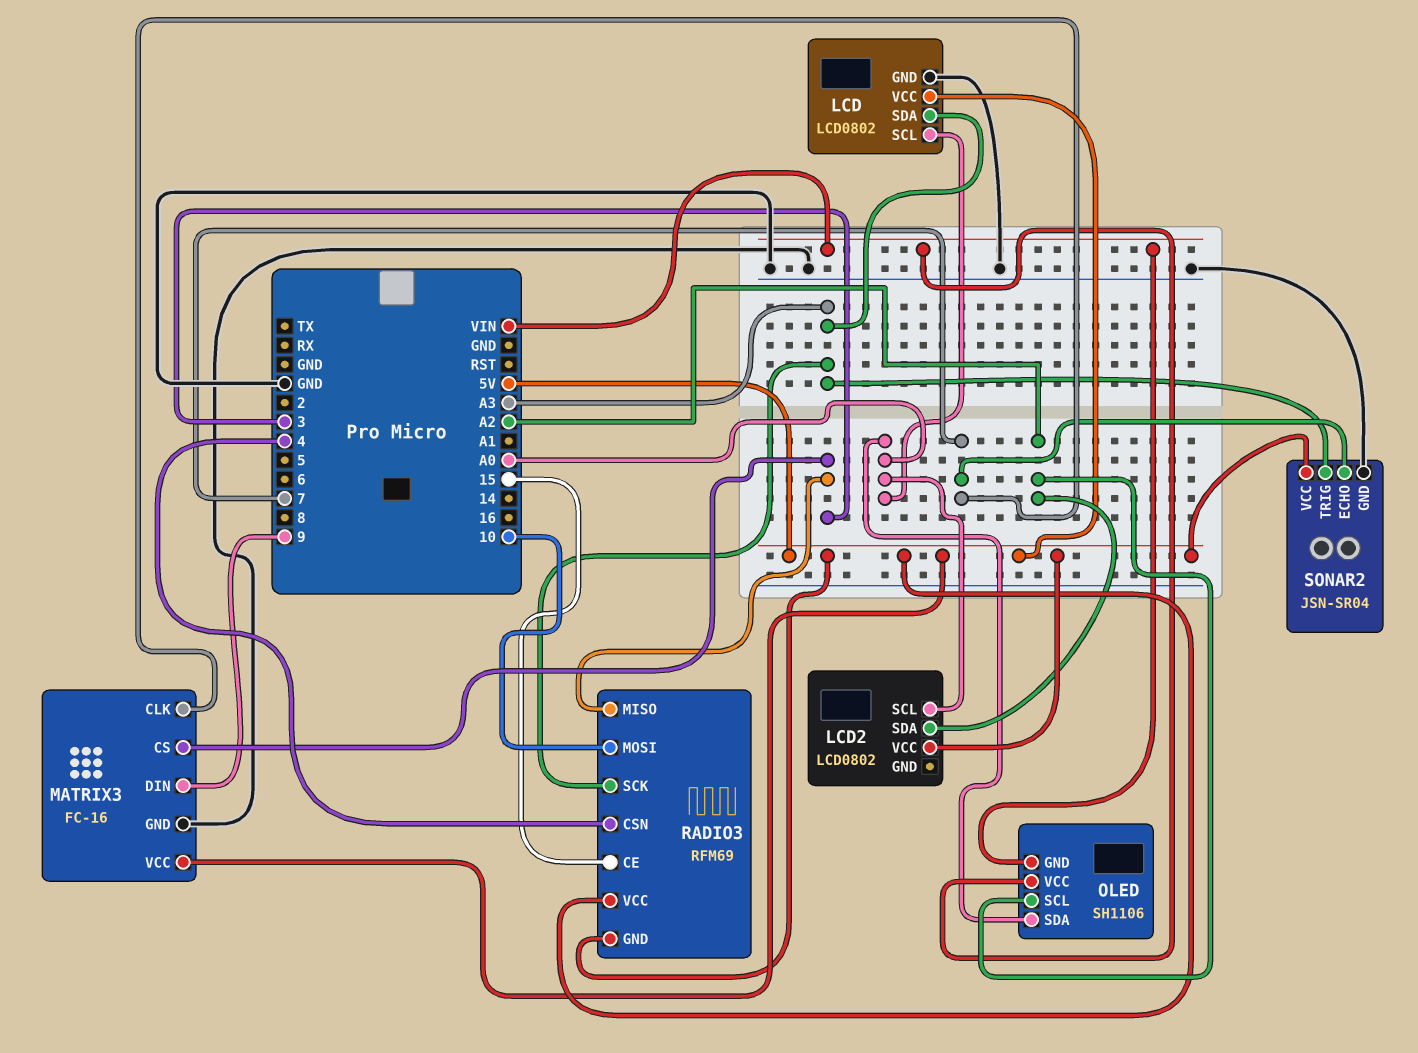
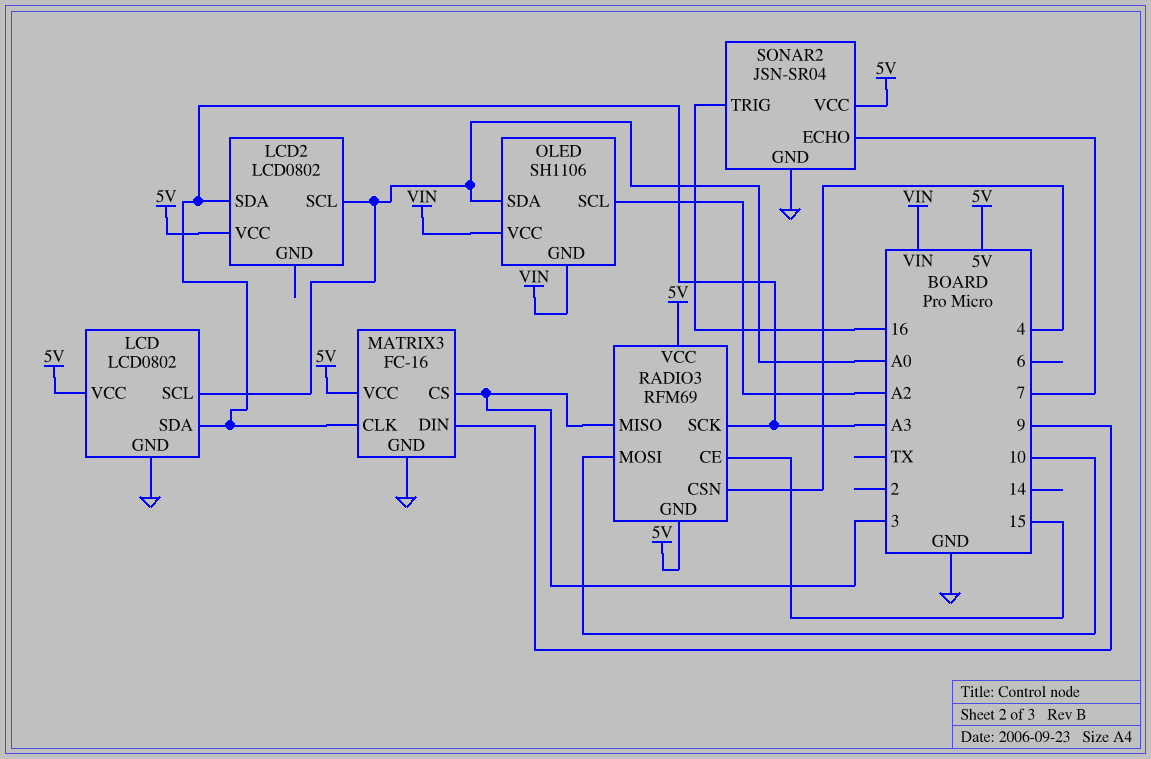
LCD2 pin SDA: A2 -> A3
MATRIX3 pin CLK: 7 -> A3
SONAR2 pin TRIG: A3 -> 16

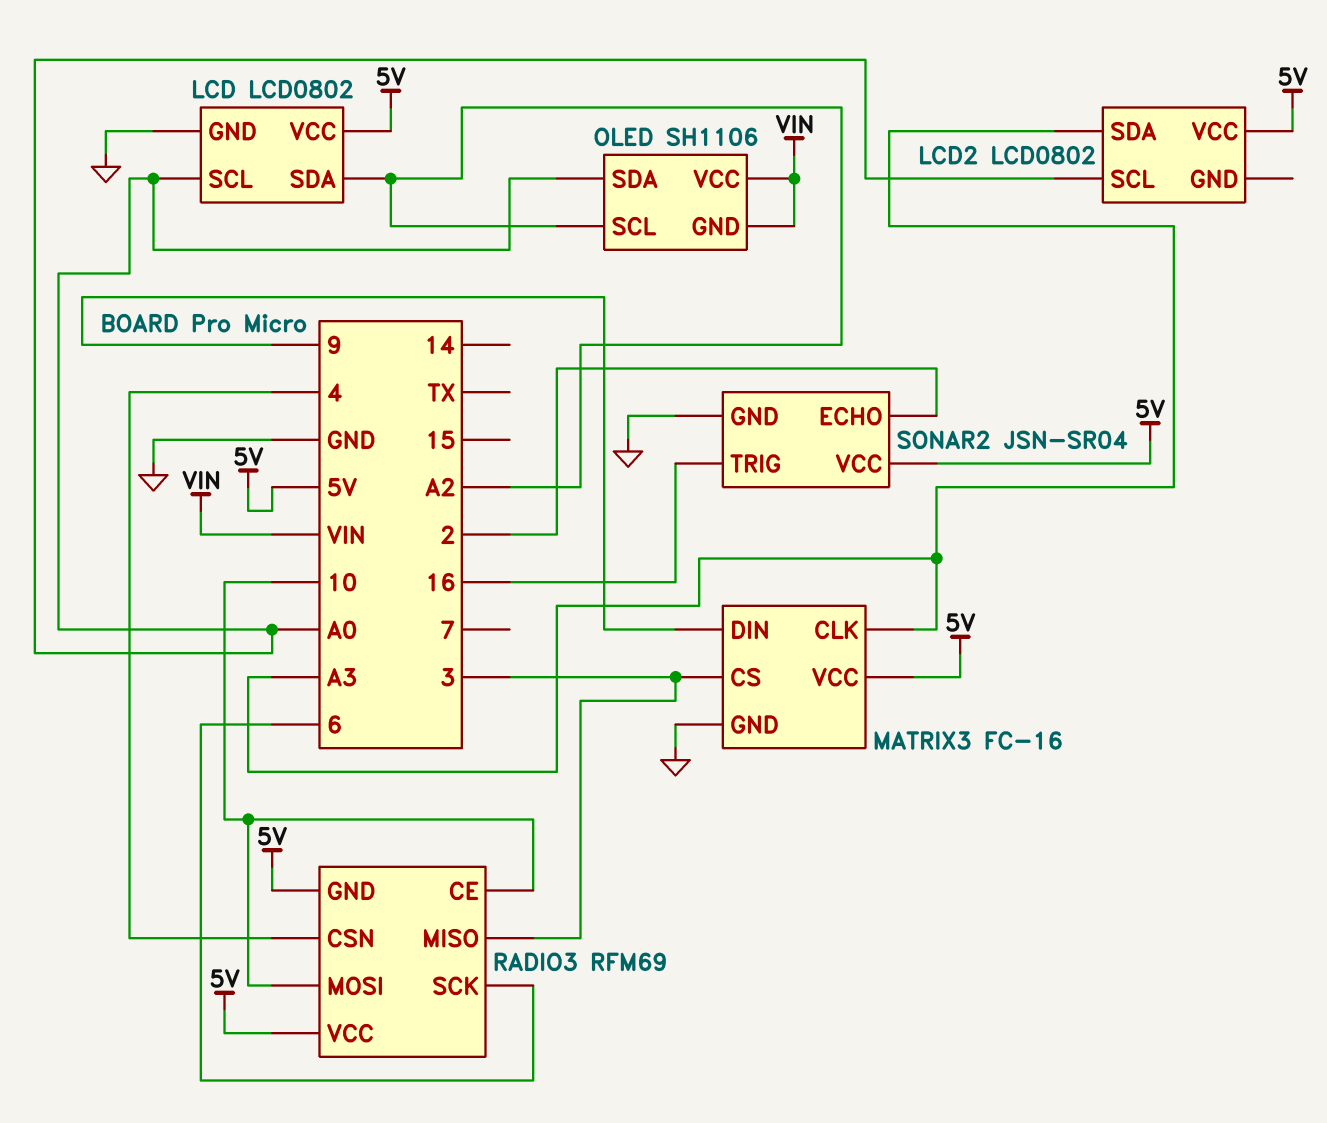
LCD pin SDA: A3 -> A2
RADIO3 pin CE: 15 -> 10
RADIO3 pin SCK: A3 -> 6
SONAR2 pin ECHO: 7 -> 2

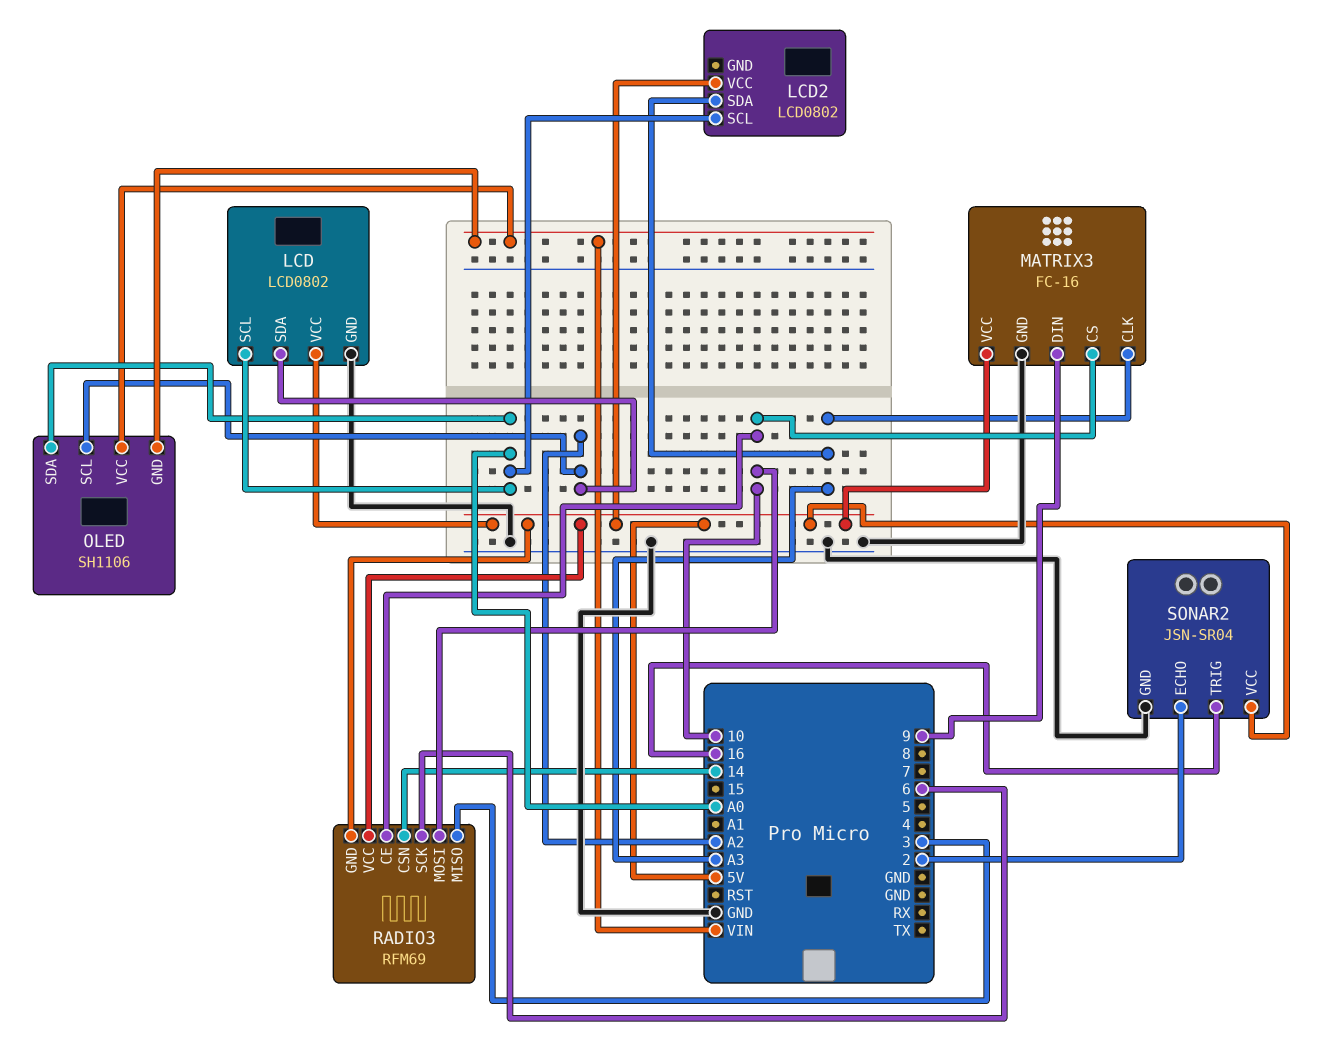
MATRIX3 pin CS: 3 -> 10
RADIO3 pin CSN: 4 -> 14

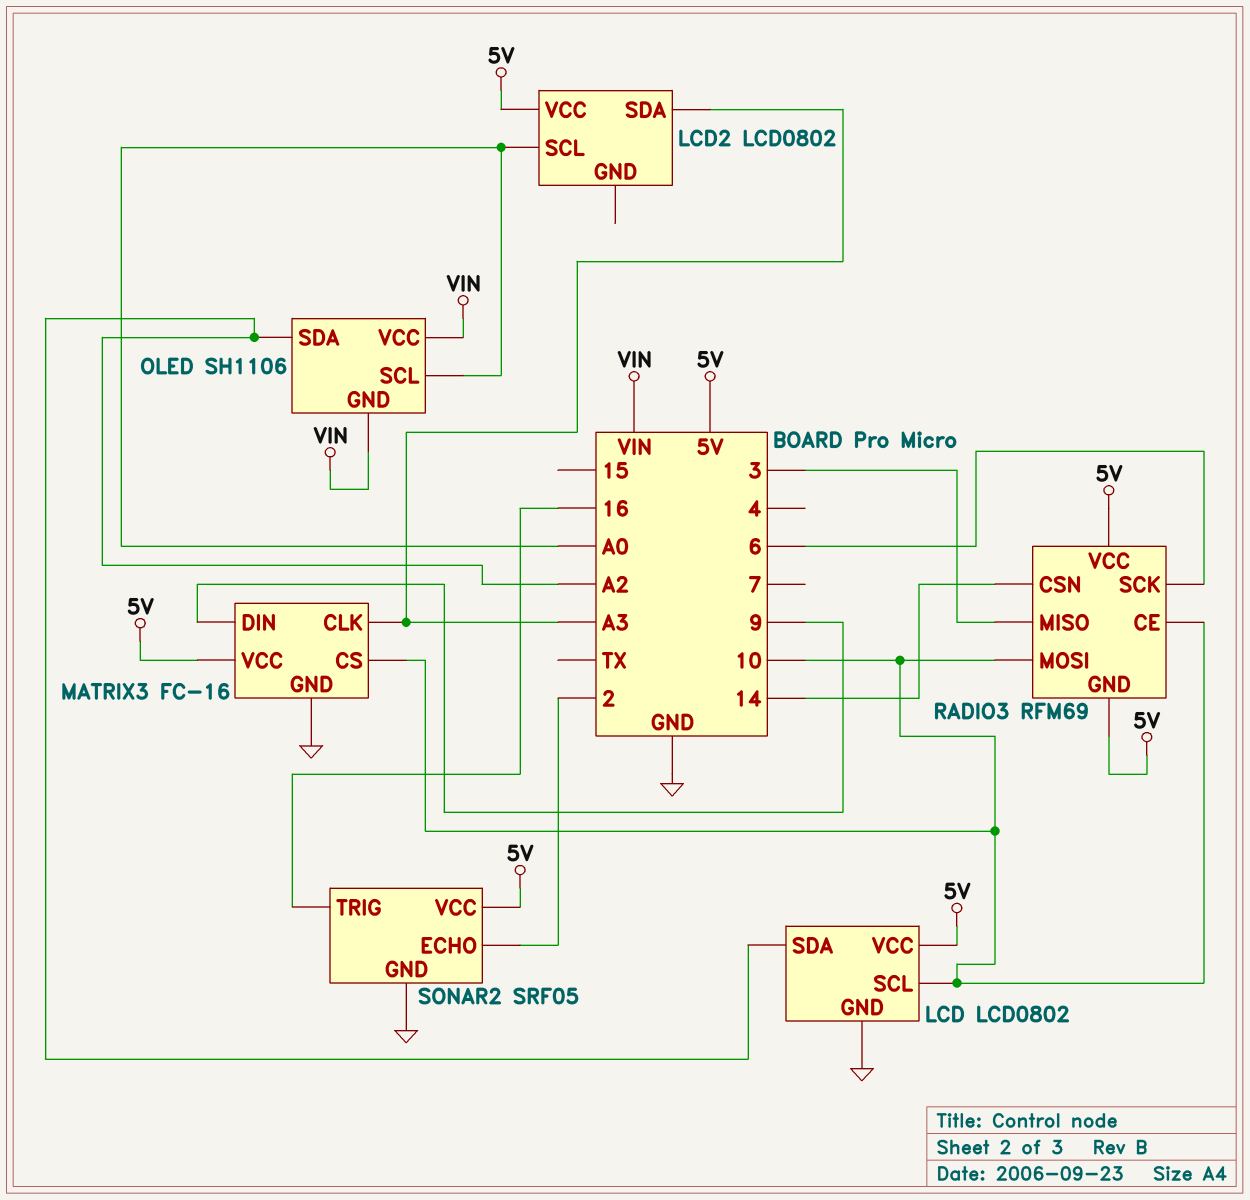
LCD pin SCL: A0 -> 10
OLED pin SCL: A2 -> A0
OLED pin SDA: A0 -> A2
SONAR2: JSN-SR04 -> SRF05

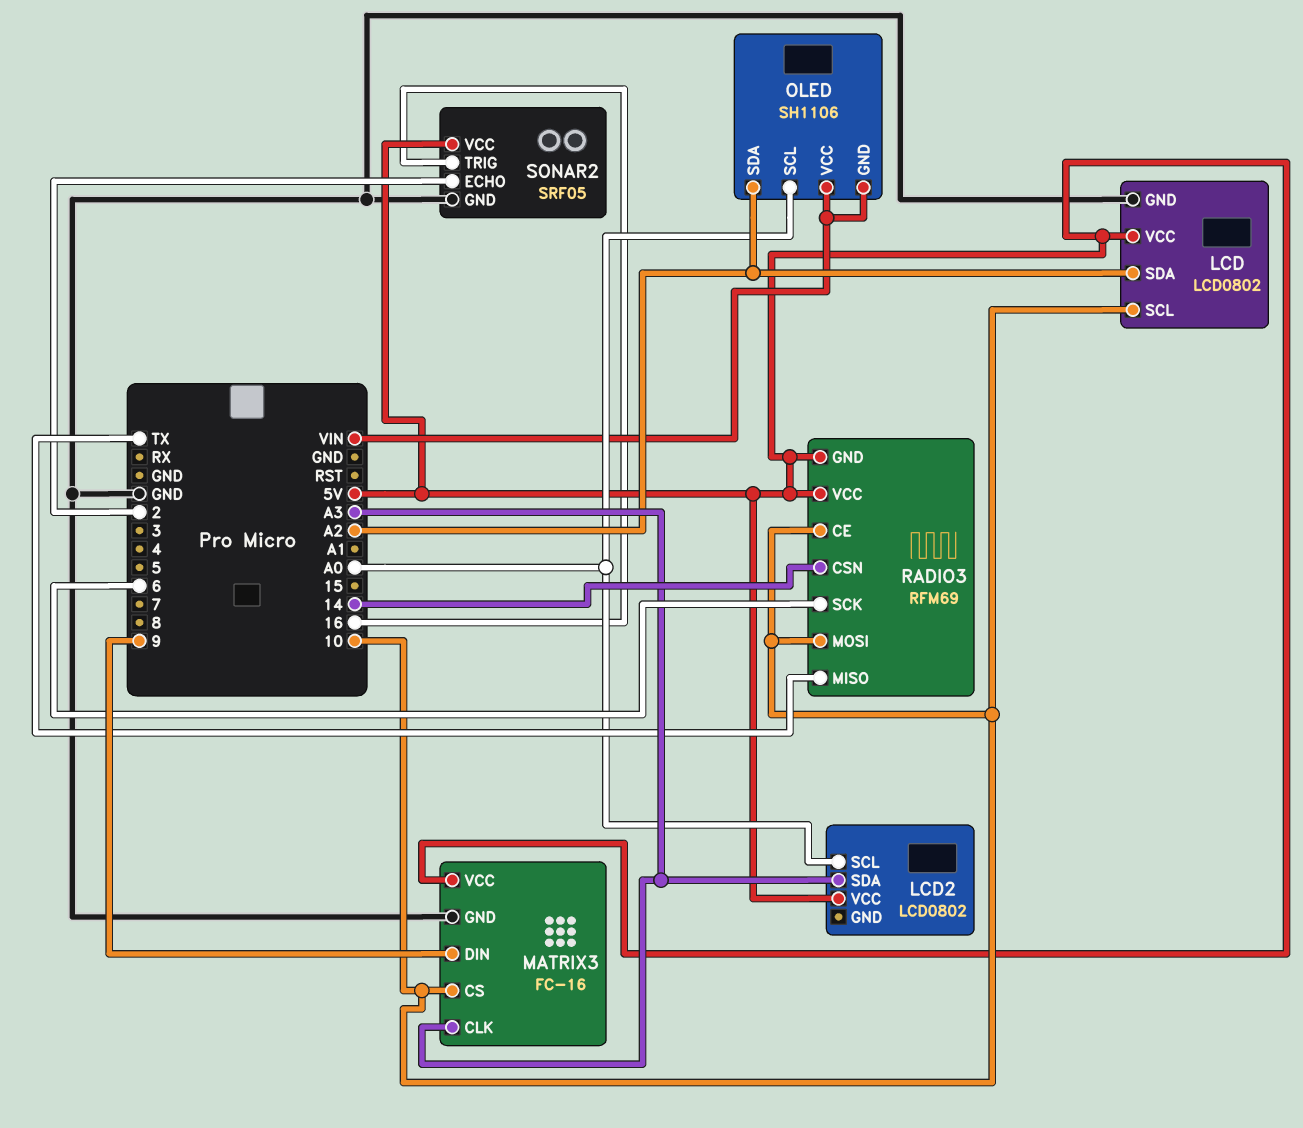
RADIO3 pin MISO: 3 -> TX

